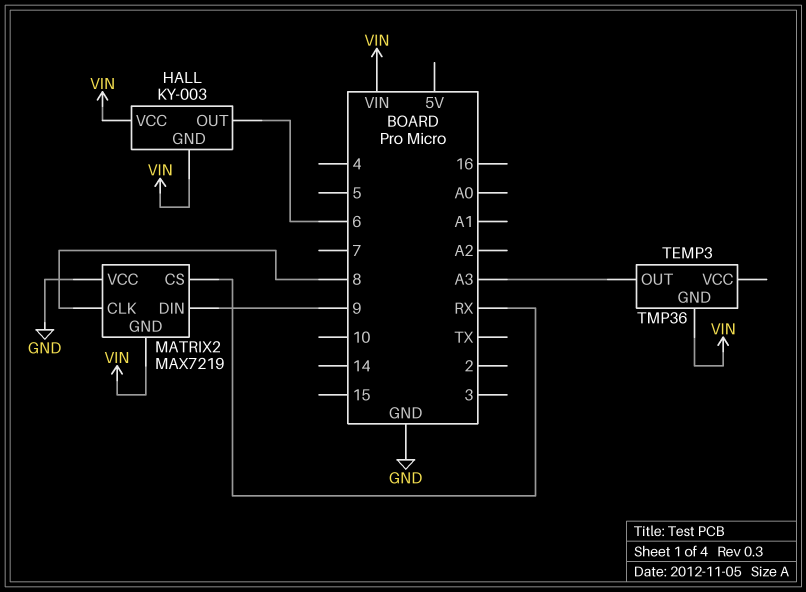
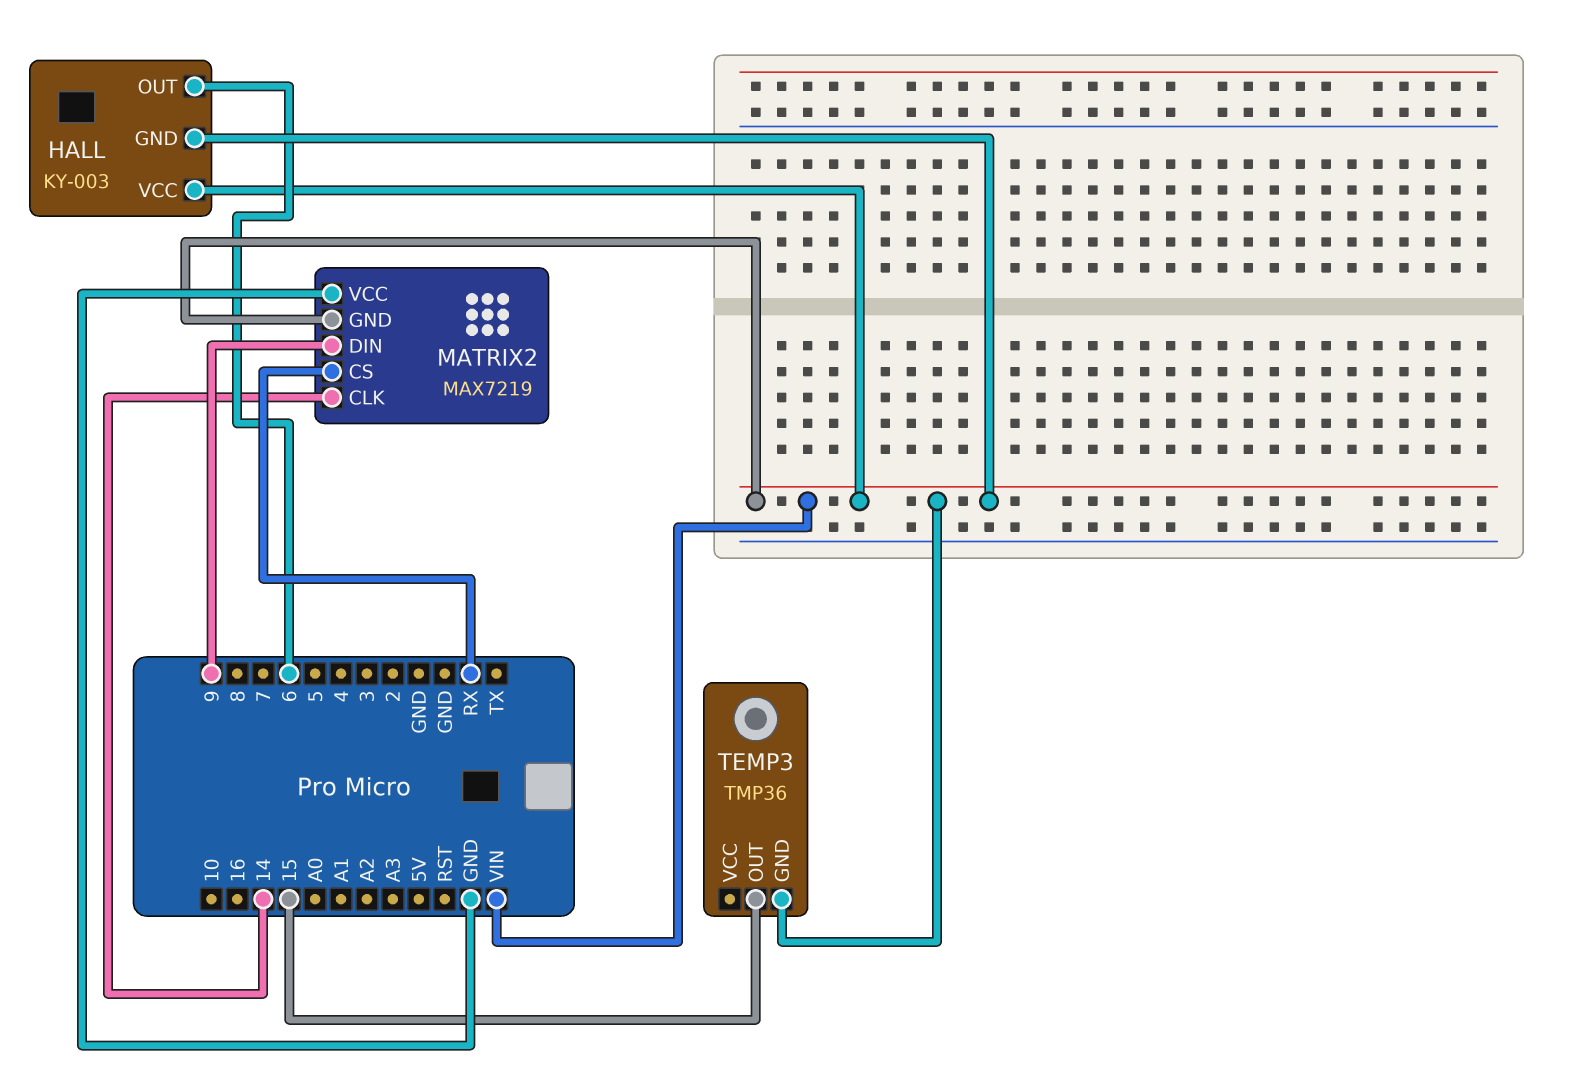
MATRIX2 pin CLK: 8 -> 14
TEMP3 pin OUT: A3 -> 15

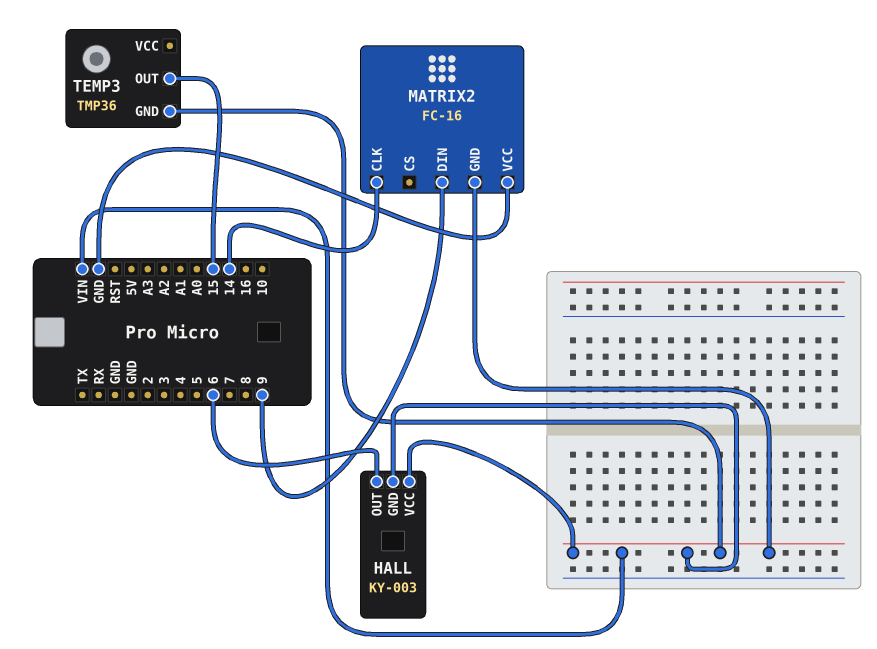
MATRIX2: MAX7219 -> FC-16
MATRIX2 pin CS: RX -> none

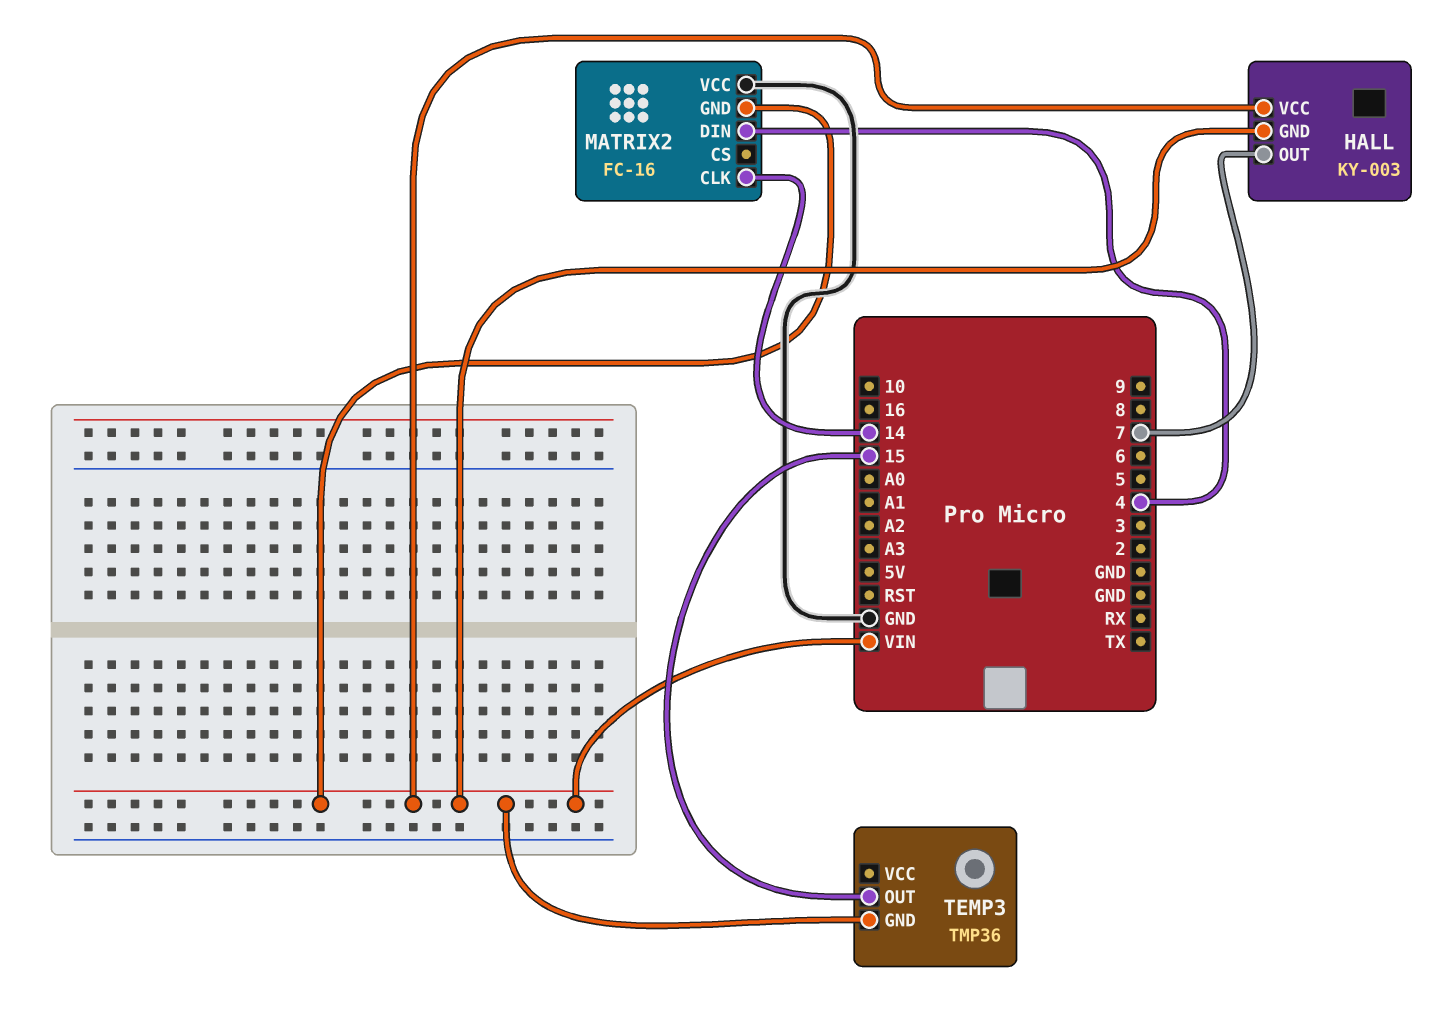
HALL pin OUT: 6 -> 7
MATRIX2 pin DIN: 9 -> 4

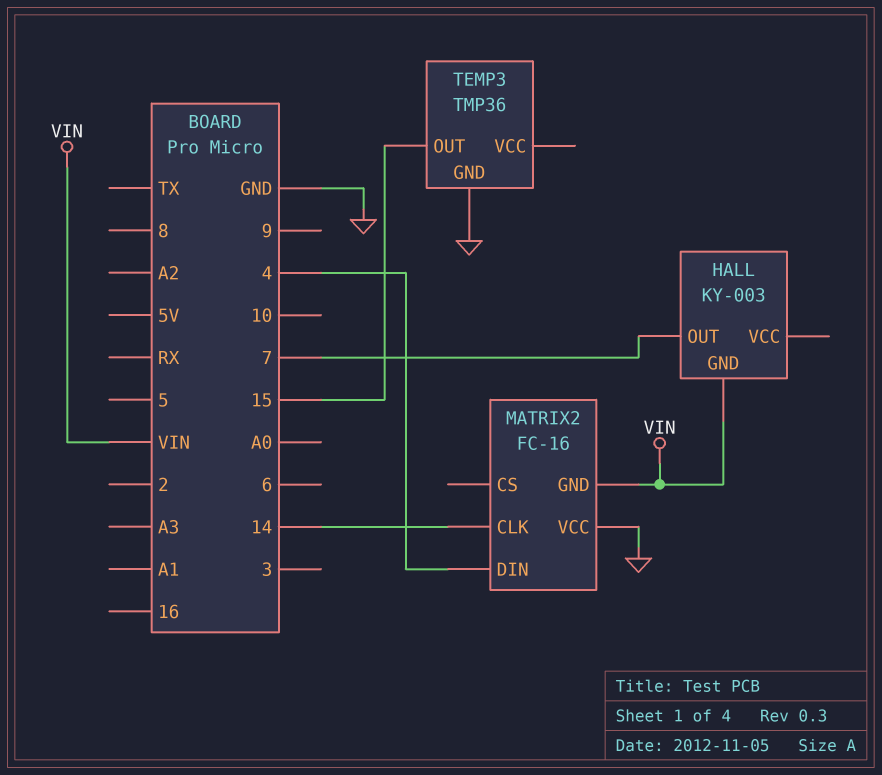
HALL pin VCC: VIN -> none
TEMP3 pin GND: VIN -> GND

